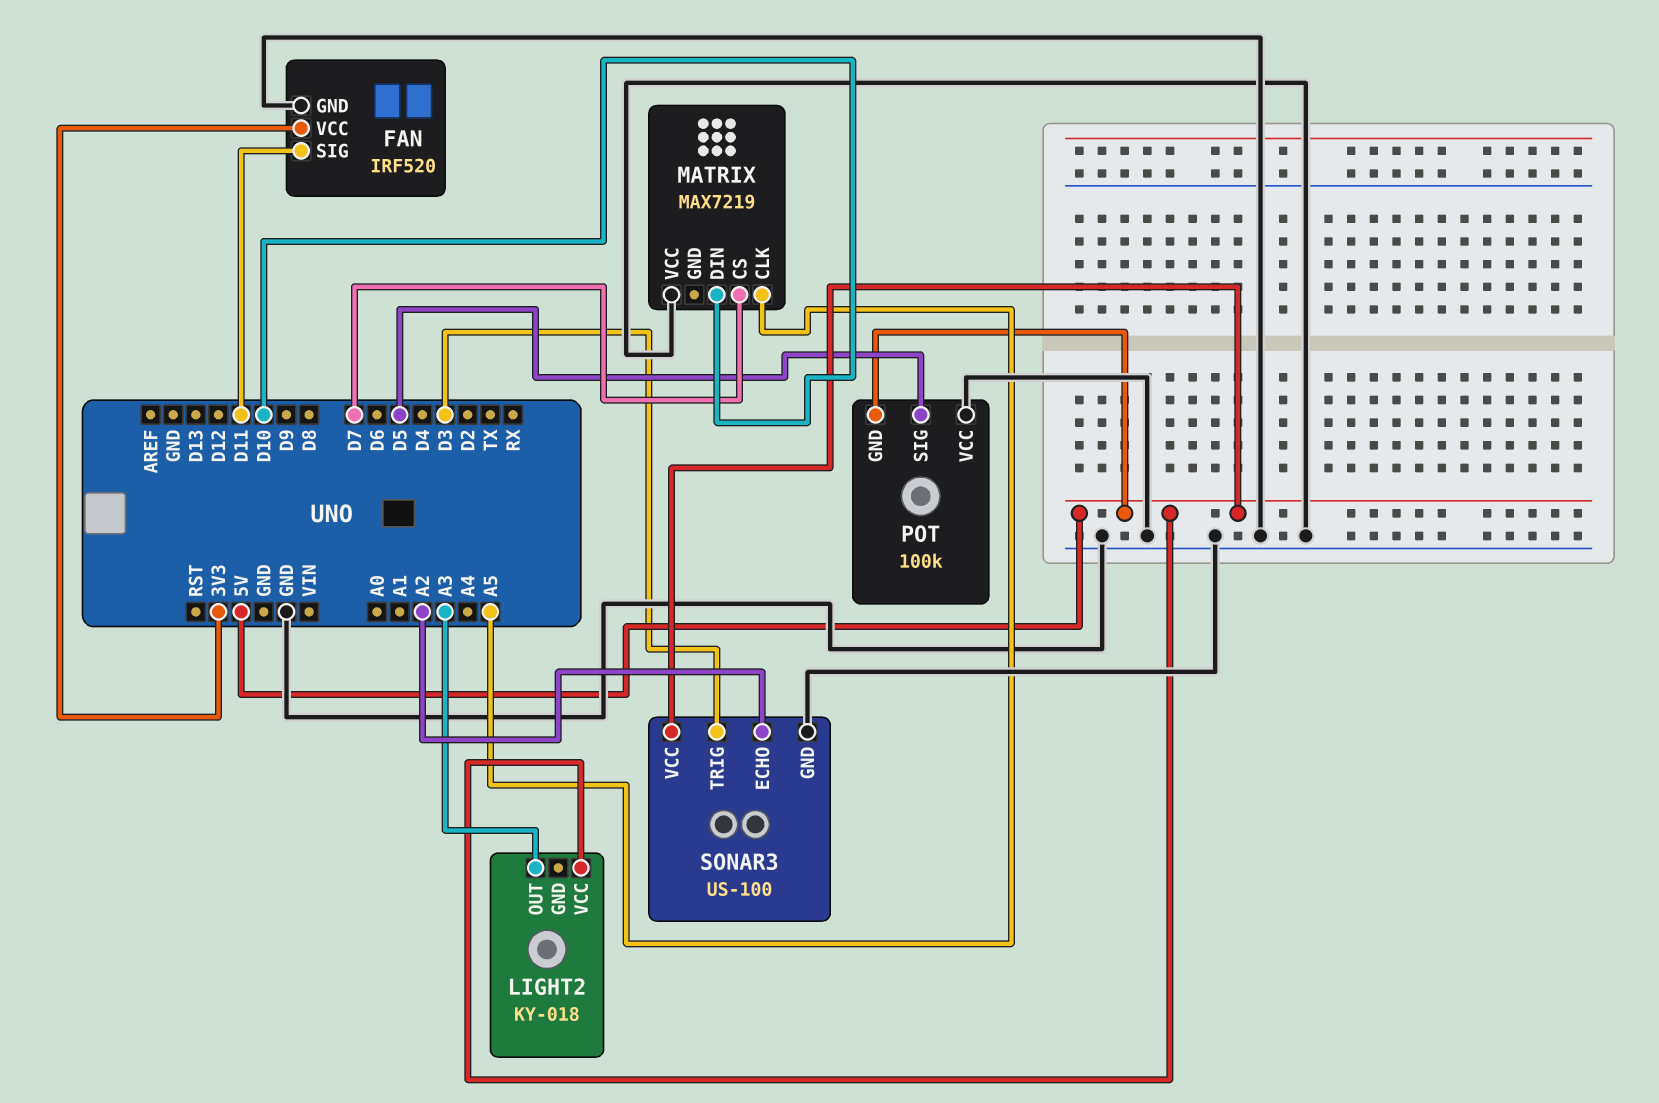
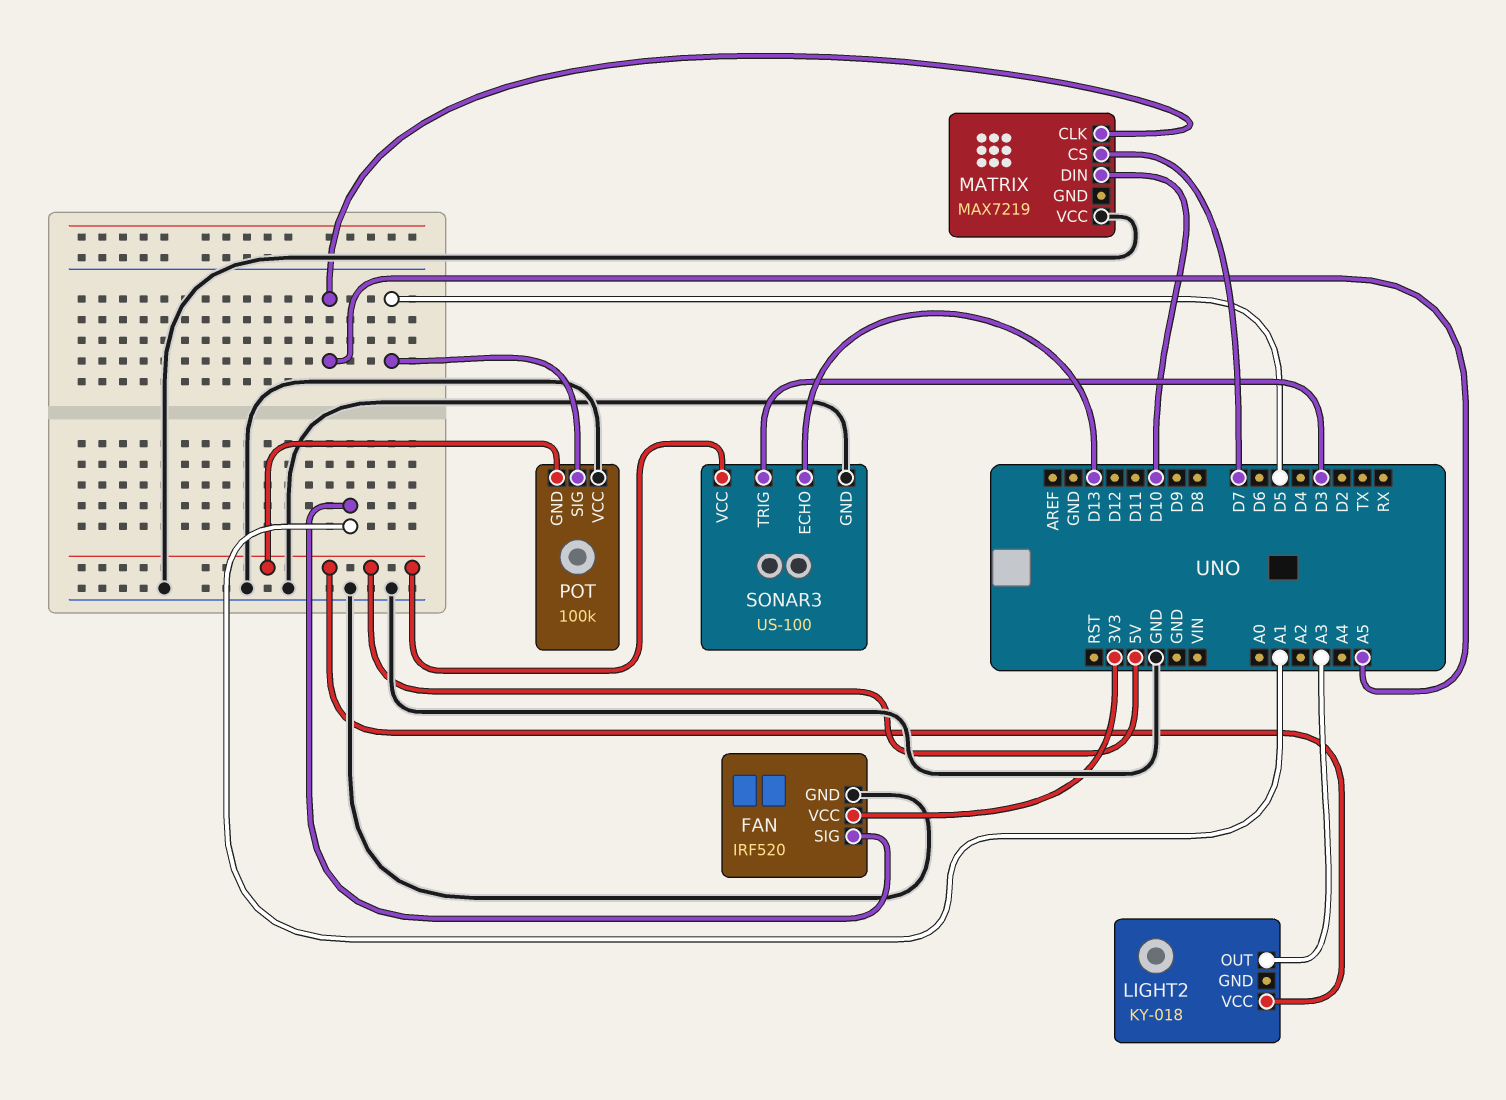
FAN pin SIG: D11 -> A1
SONAR3 pin ECHO: A2 -> D13

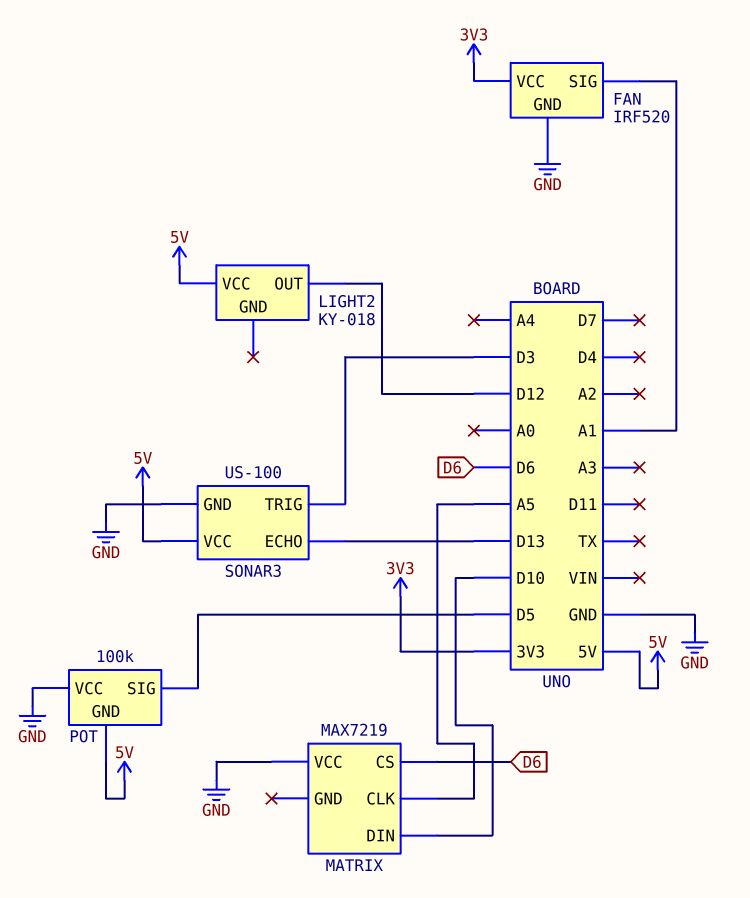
LIGHT2 pin OUT: A3 -> D12
MATRIX pin CS: D7 -> D6

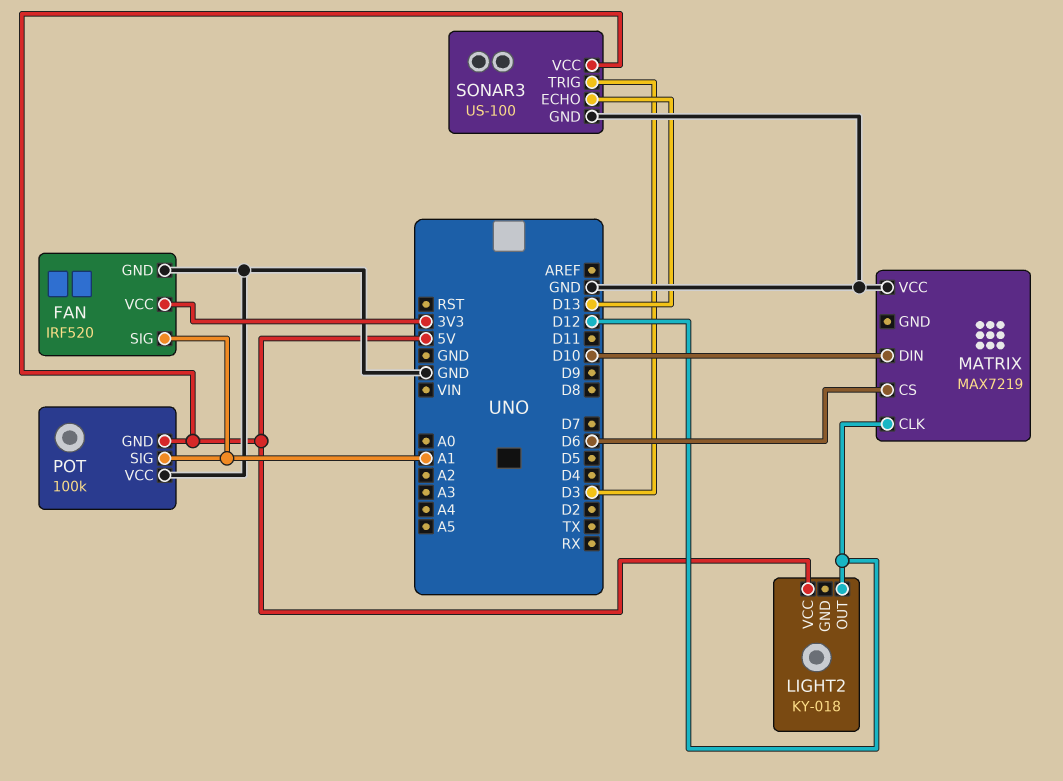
MATRIX pin CLK: A5 -> D12
POT pin SIG: D5 -> A1

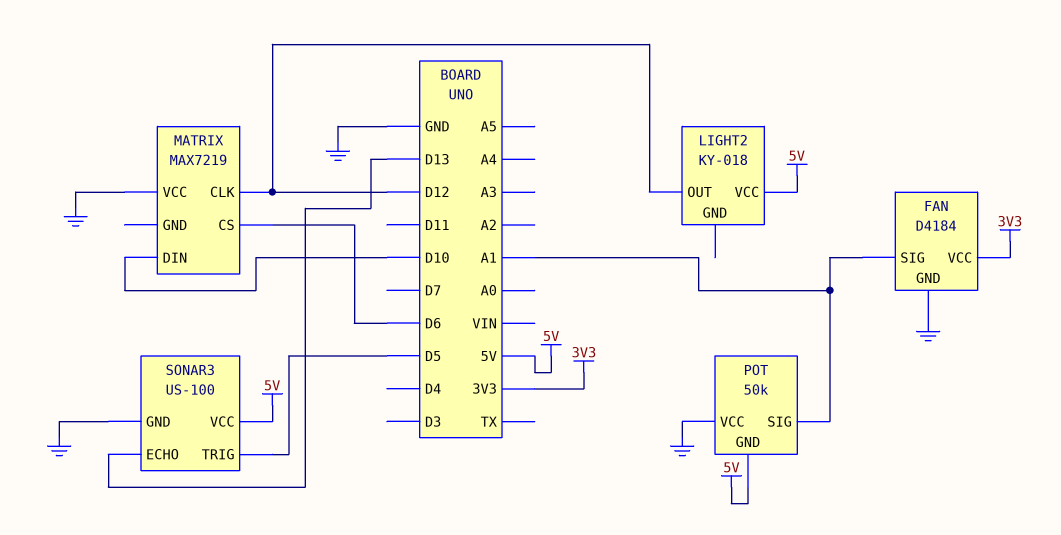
FAN: IRF520 -> D4184
POT: 100k -> 50k
SONAR3 pin TRIG: D3 -> D5

